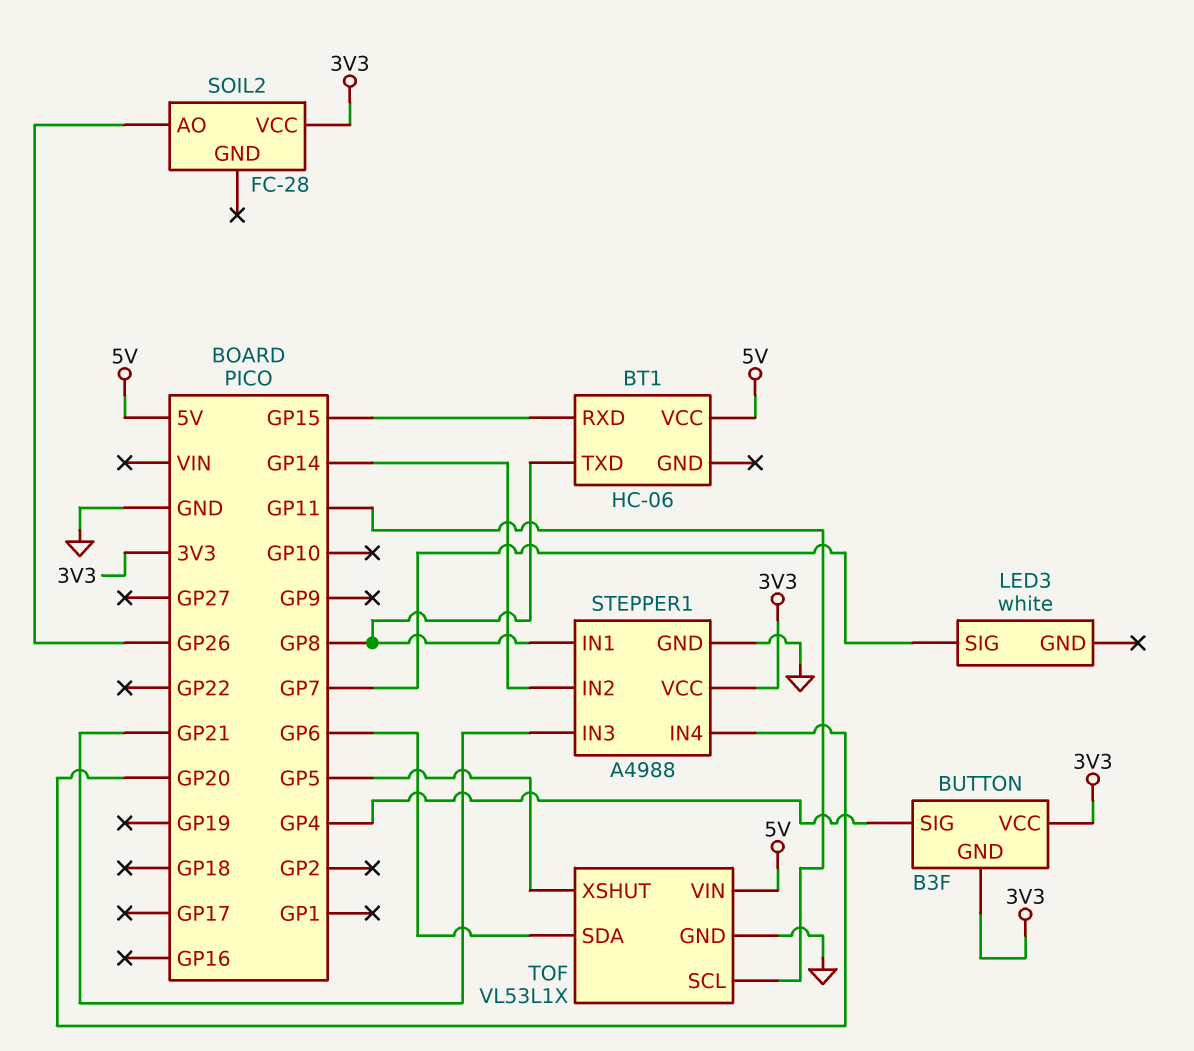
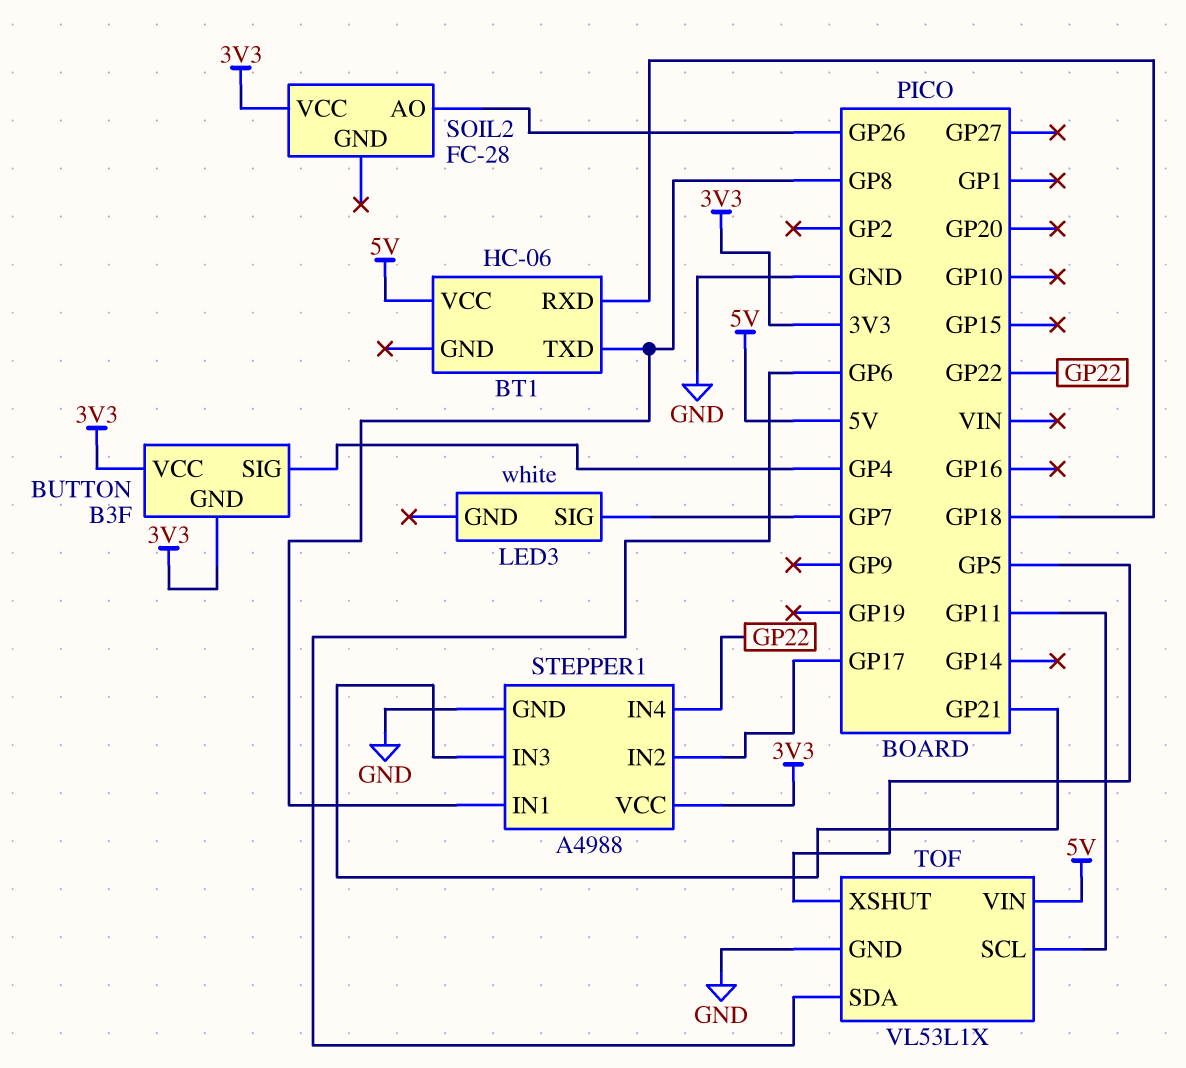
BT1 pin RXD: GP15 -> GP18
STEPPER1 pin IN2: GP14 -> GP17
STEPPER1 pin IN4: GP20 -> GP22

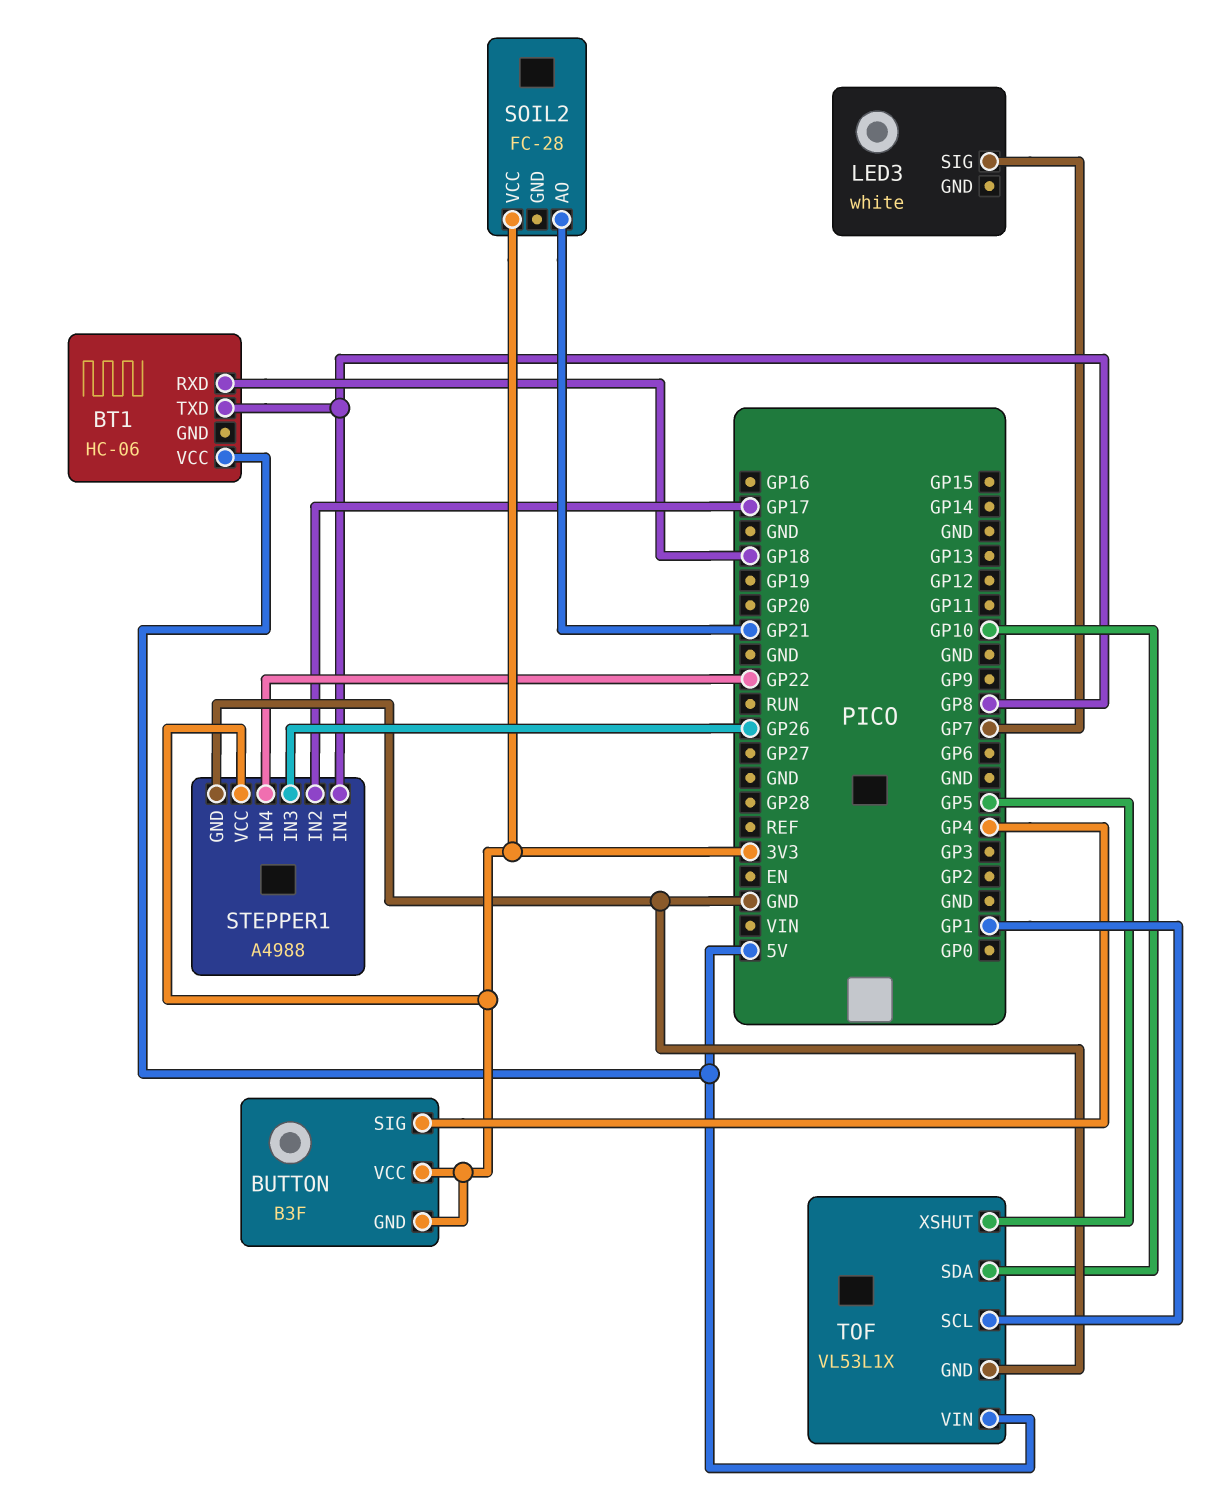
SOIL2 pin AO: GP26 -> GP21
STEPPER1 pin IN3: GP21 -> GP26
TOF pin SCL: GP11 -> GP1
TOF pin SDA: GP6 -> GP10

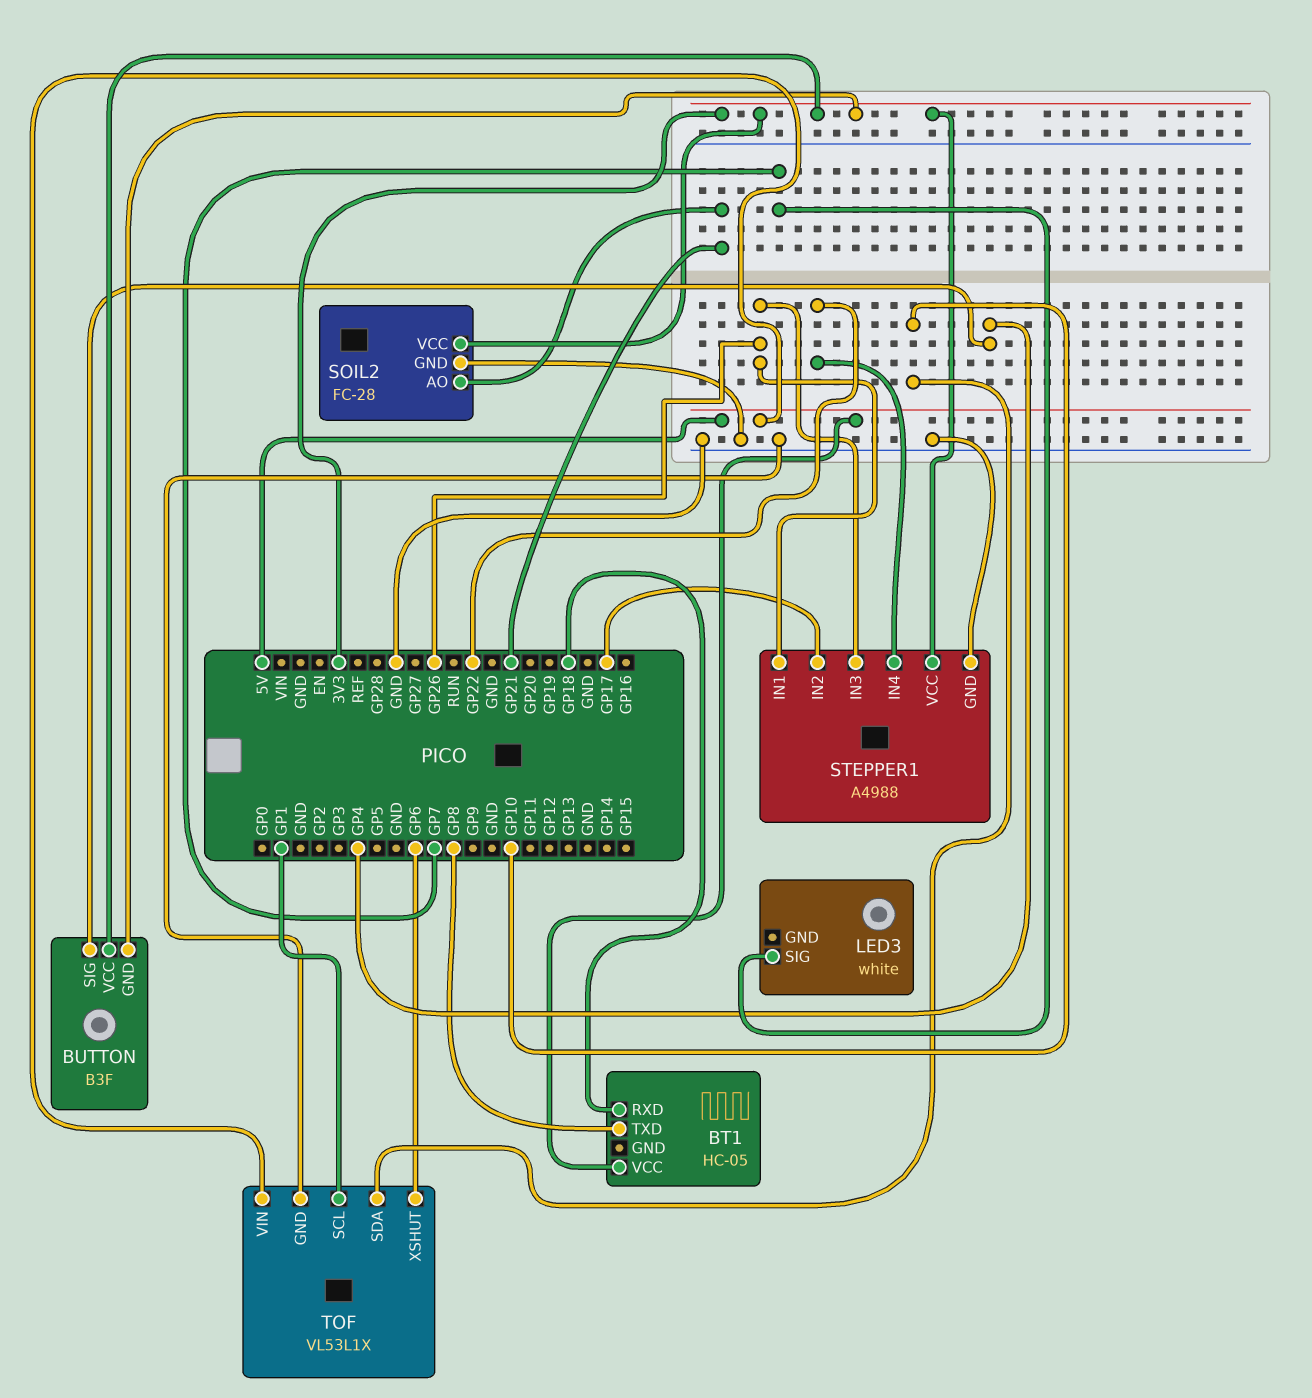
BT1: HC-06 -> HC-05
SOIL2 pin GND: none -> GND
STEPPER1 pin IN1: GP8 -> GP26
TOF pin XSHUT: GP5 -> GP6

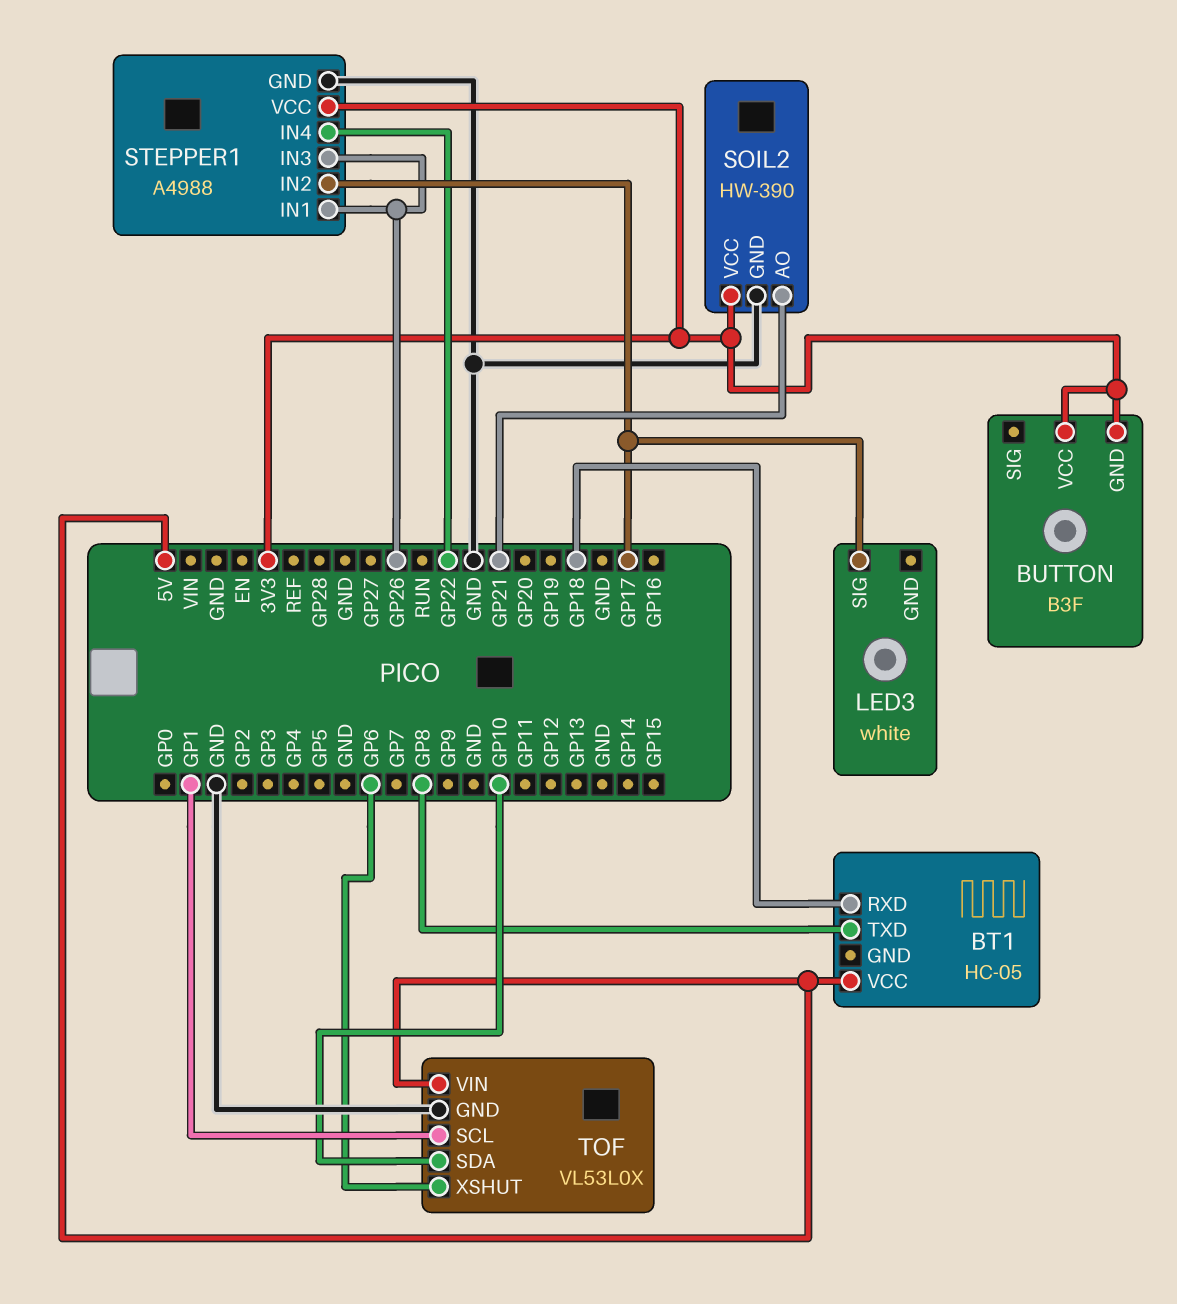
BUTTON pin SIG: GP4 -> none
LED3 pin SIG: GP7 -> GP17
SOIL2: FC-28 -> HW-390
TOF: VL53L1X -> VL53L0X

